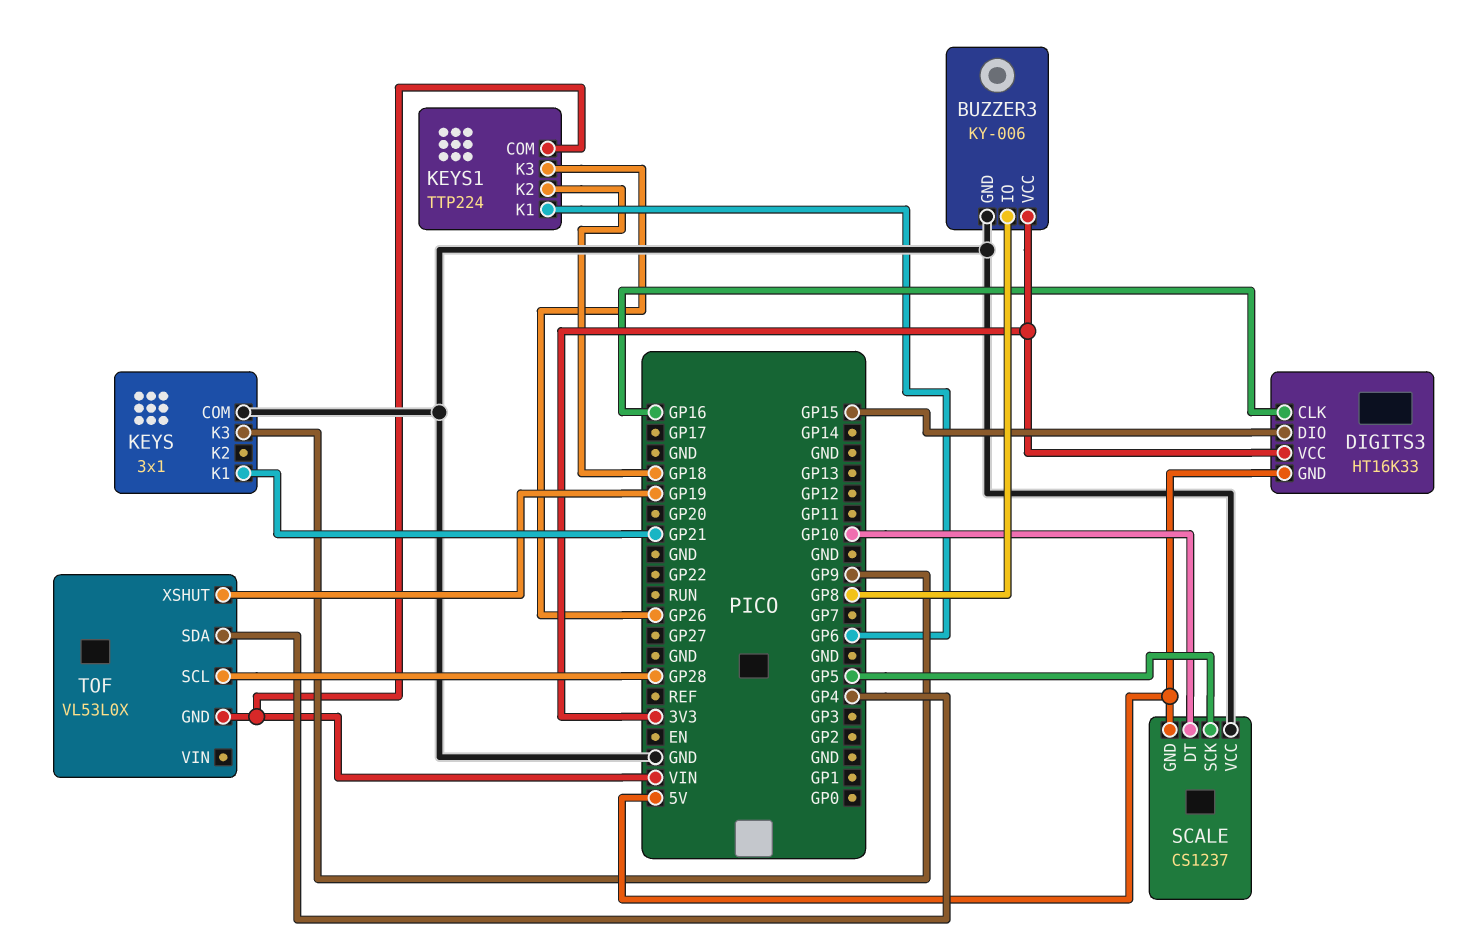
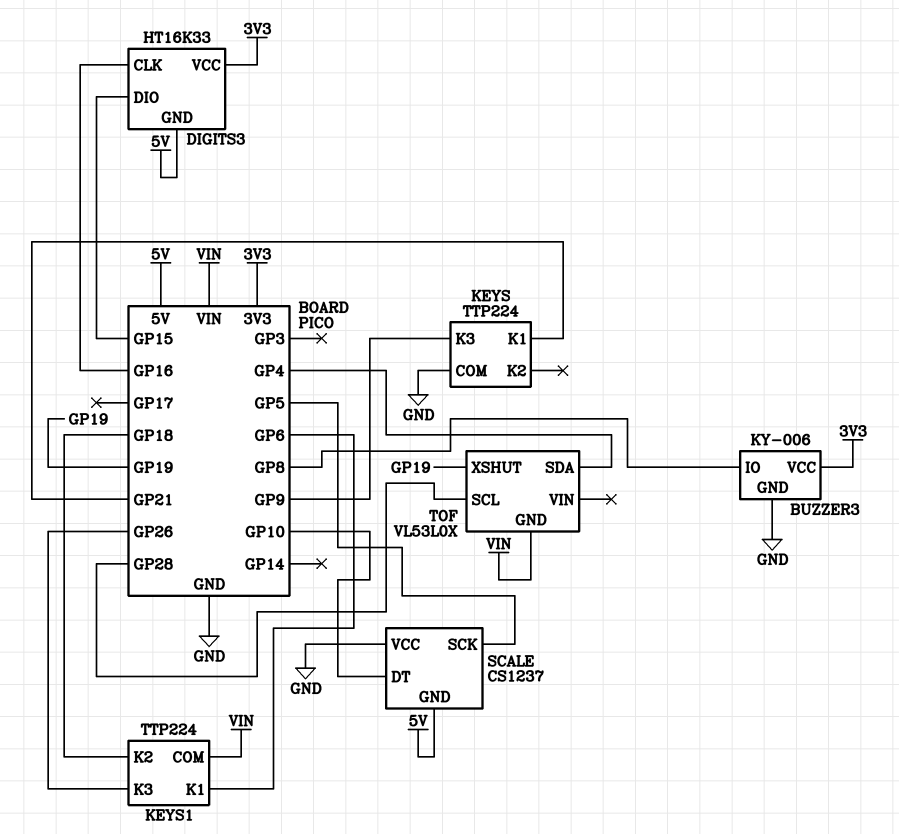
KEYS: 3x1 -> TTP224

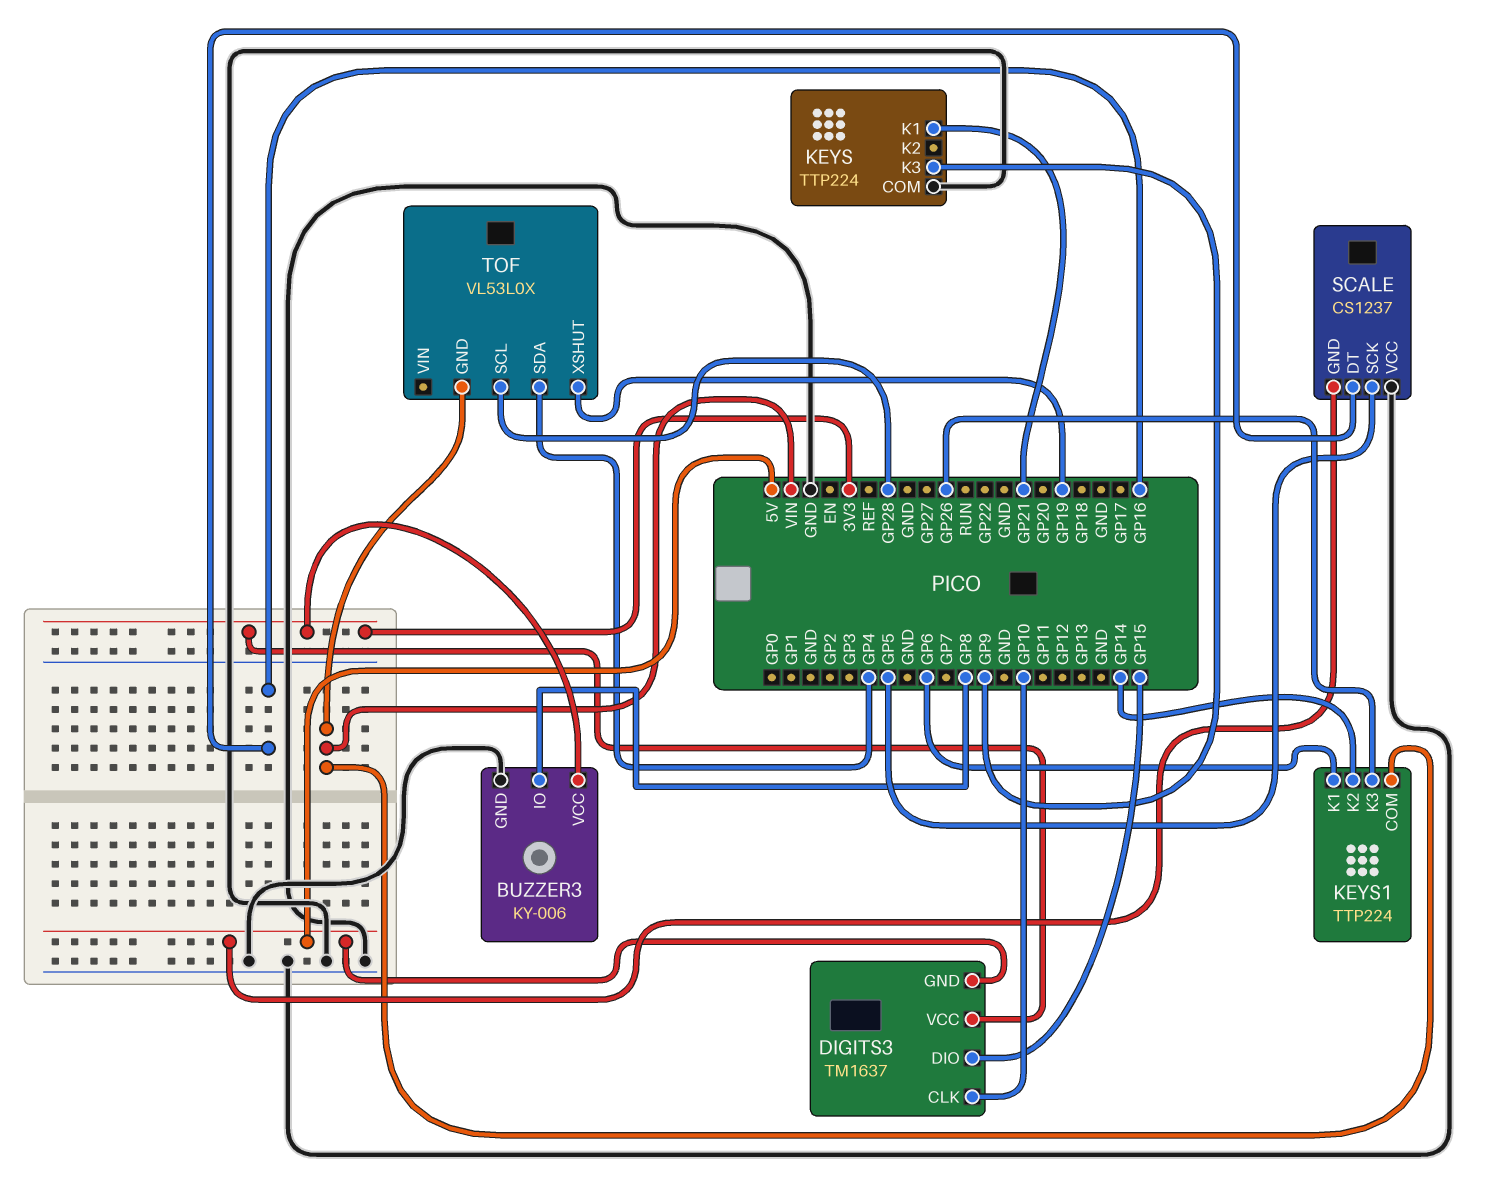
DIGITS3: HT16K33 -> TM1637
DIGITS3 pin CLK: GP16 -> GP10
KEYS1 pin K2: GP18 -> GP14
SCALE pin DT: GP10 -> GP16

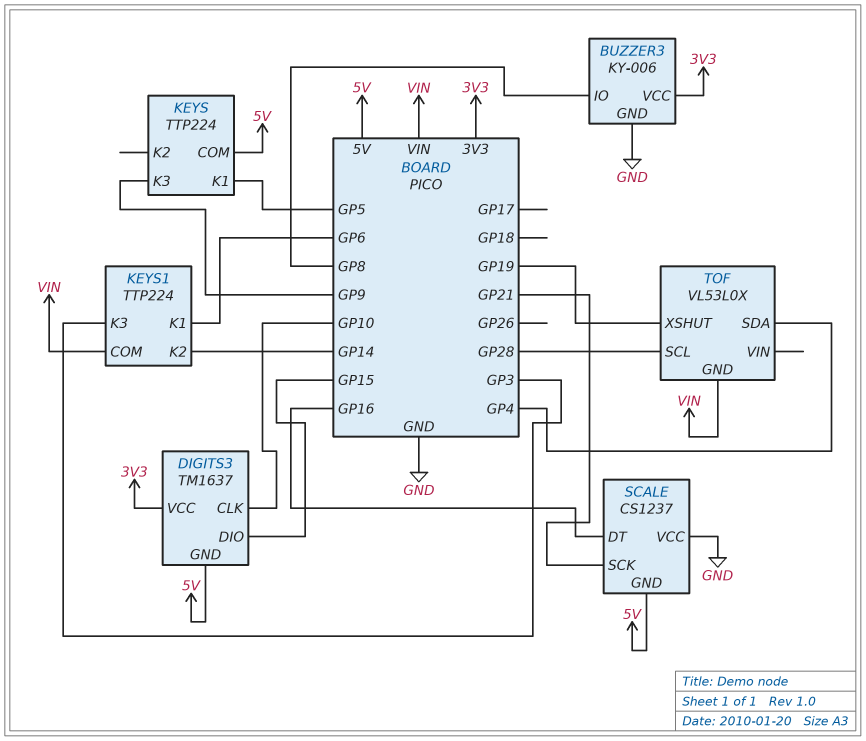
KEYS pin COM: GND -> 5V
KEYS pin K1: GP21 -> GP5
KEYS1 pin K3: GP26 -> GP3
SCALE pin SCK: GP5 -> GP21

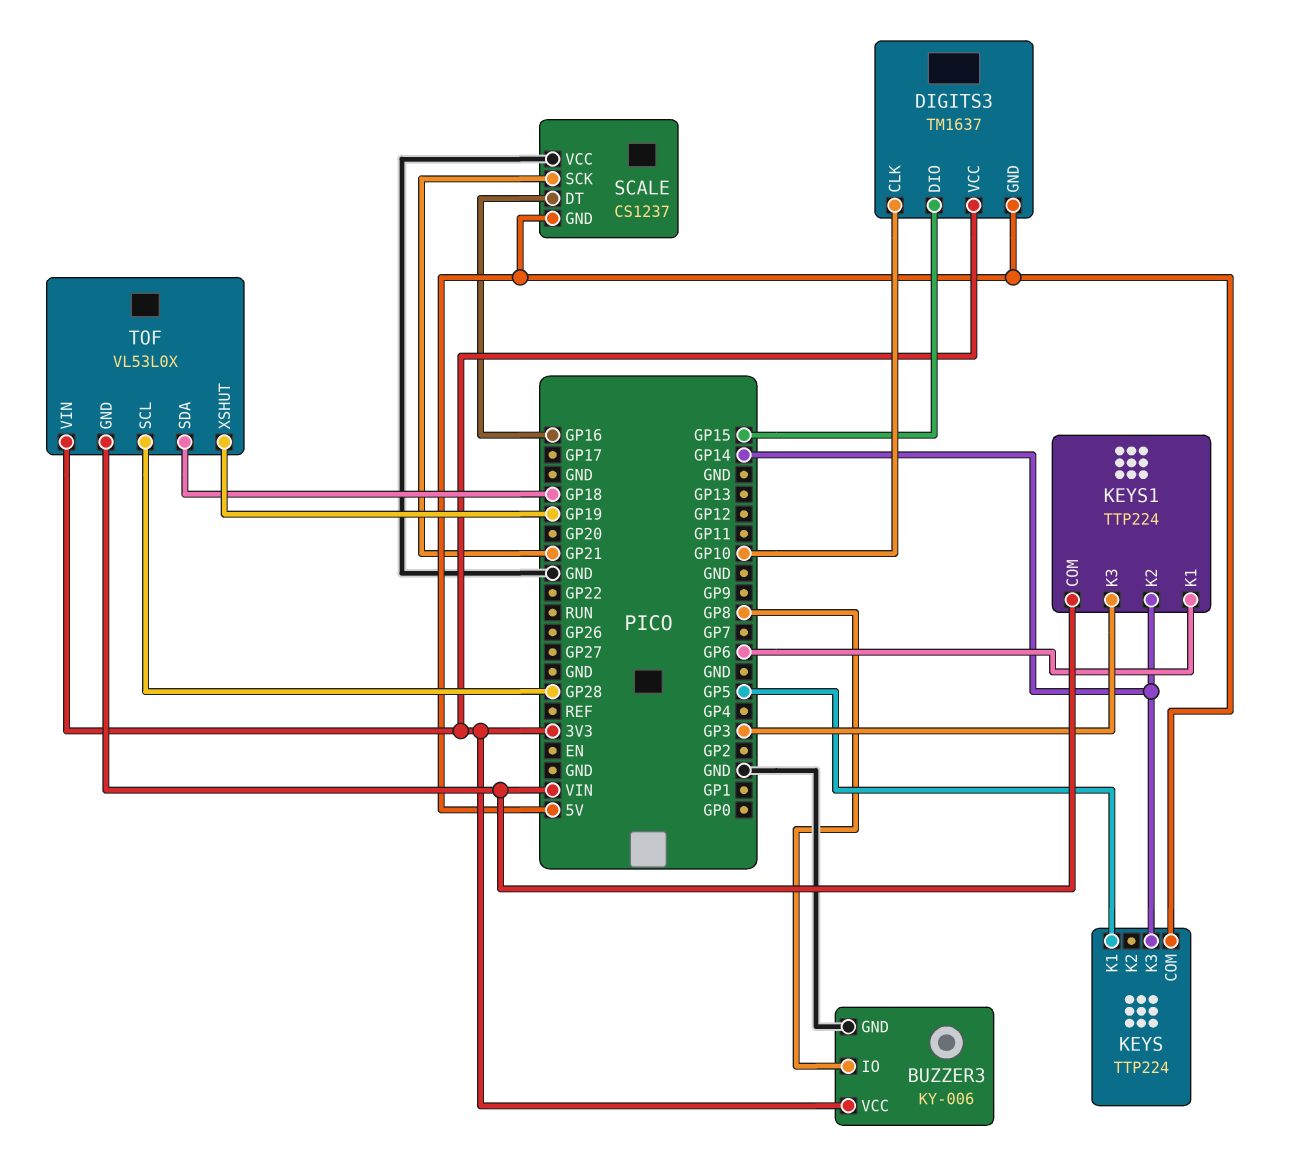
KEYS pin K3: GP9 -> GP14
TOF pin SDA: GP4 -> GP18
TOF pin VIN: none -> 3V3

